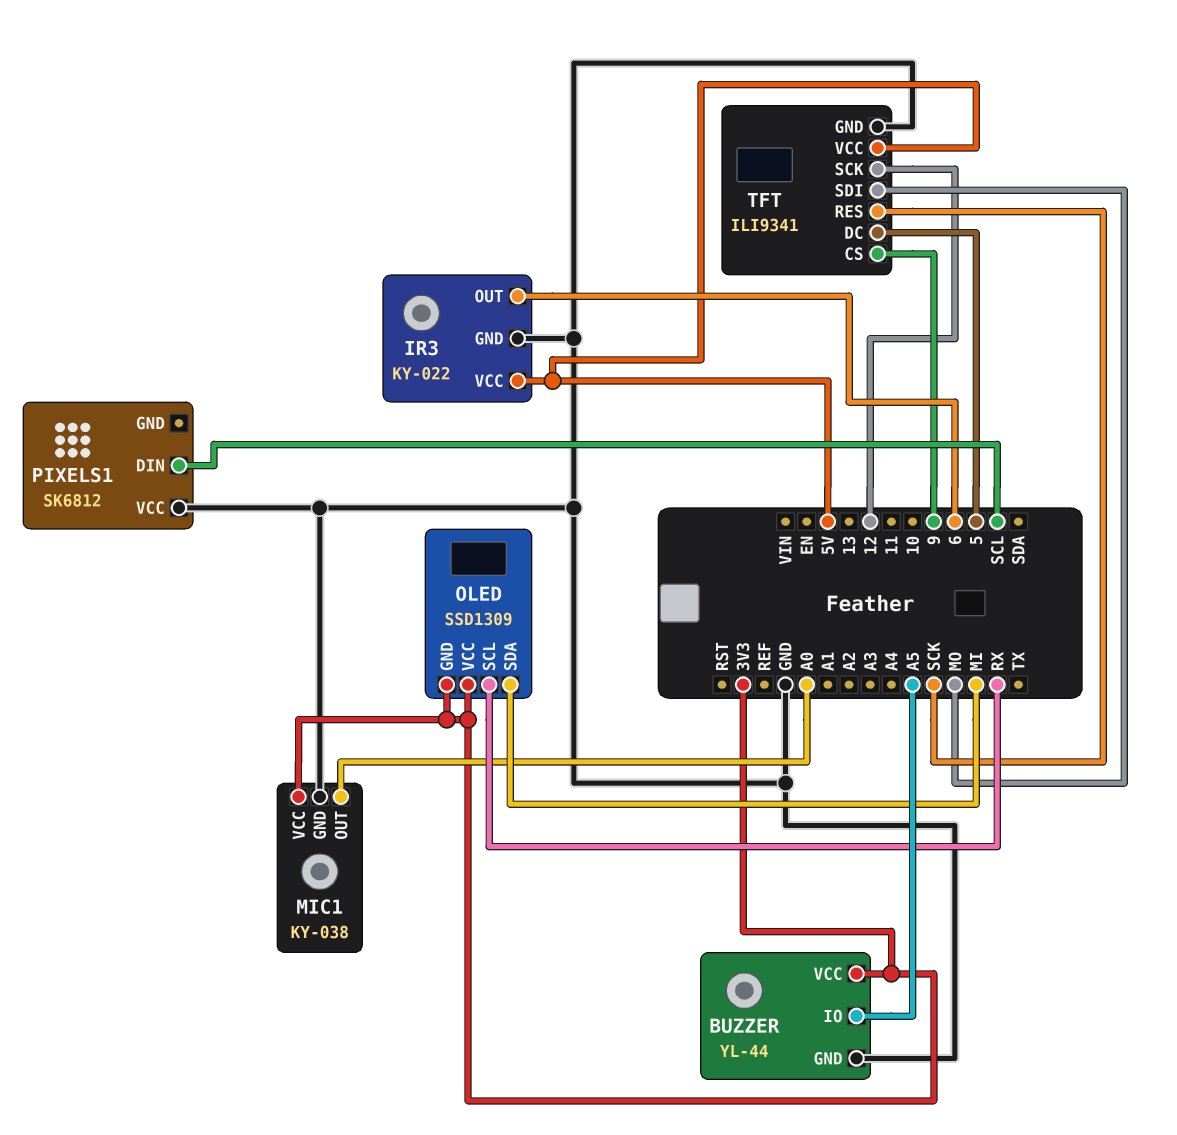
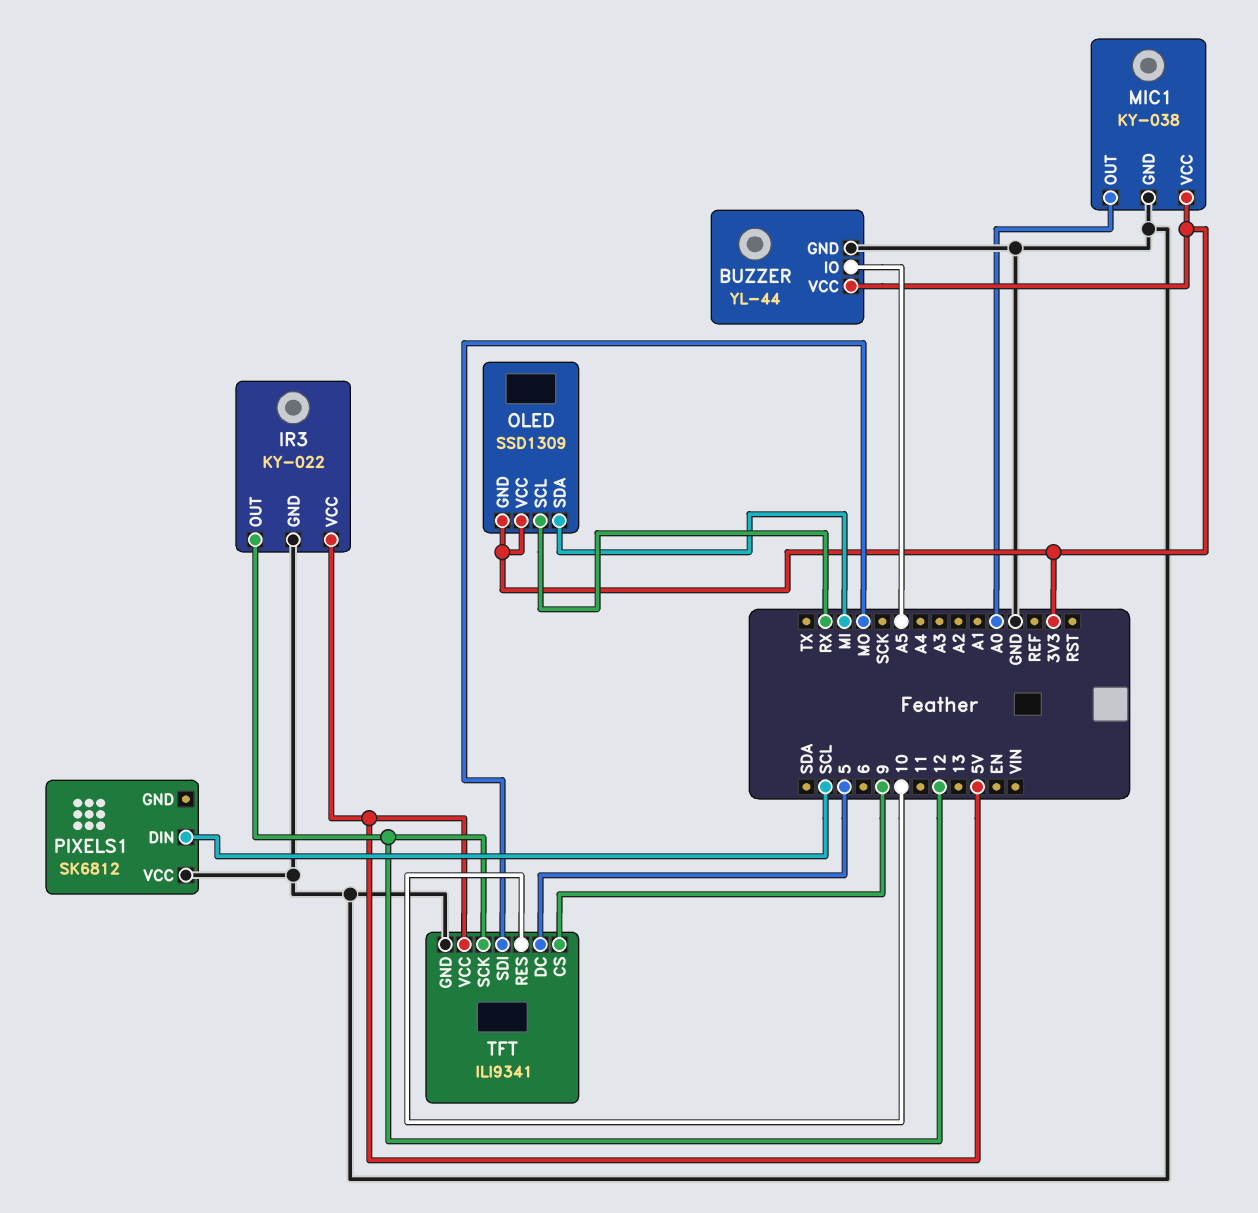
IR3 pin OUT: 6 -> 12
TFT pin RES: SCK -> 10

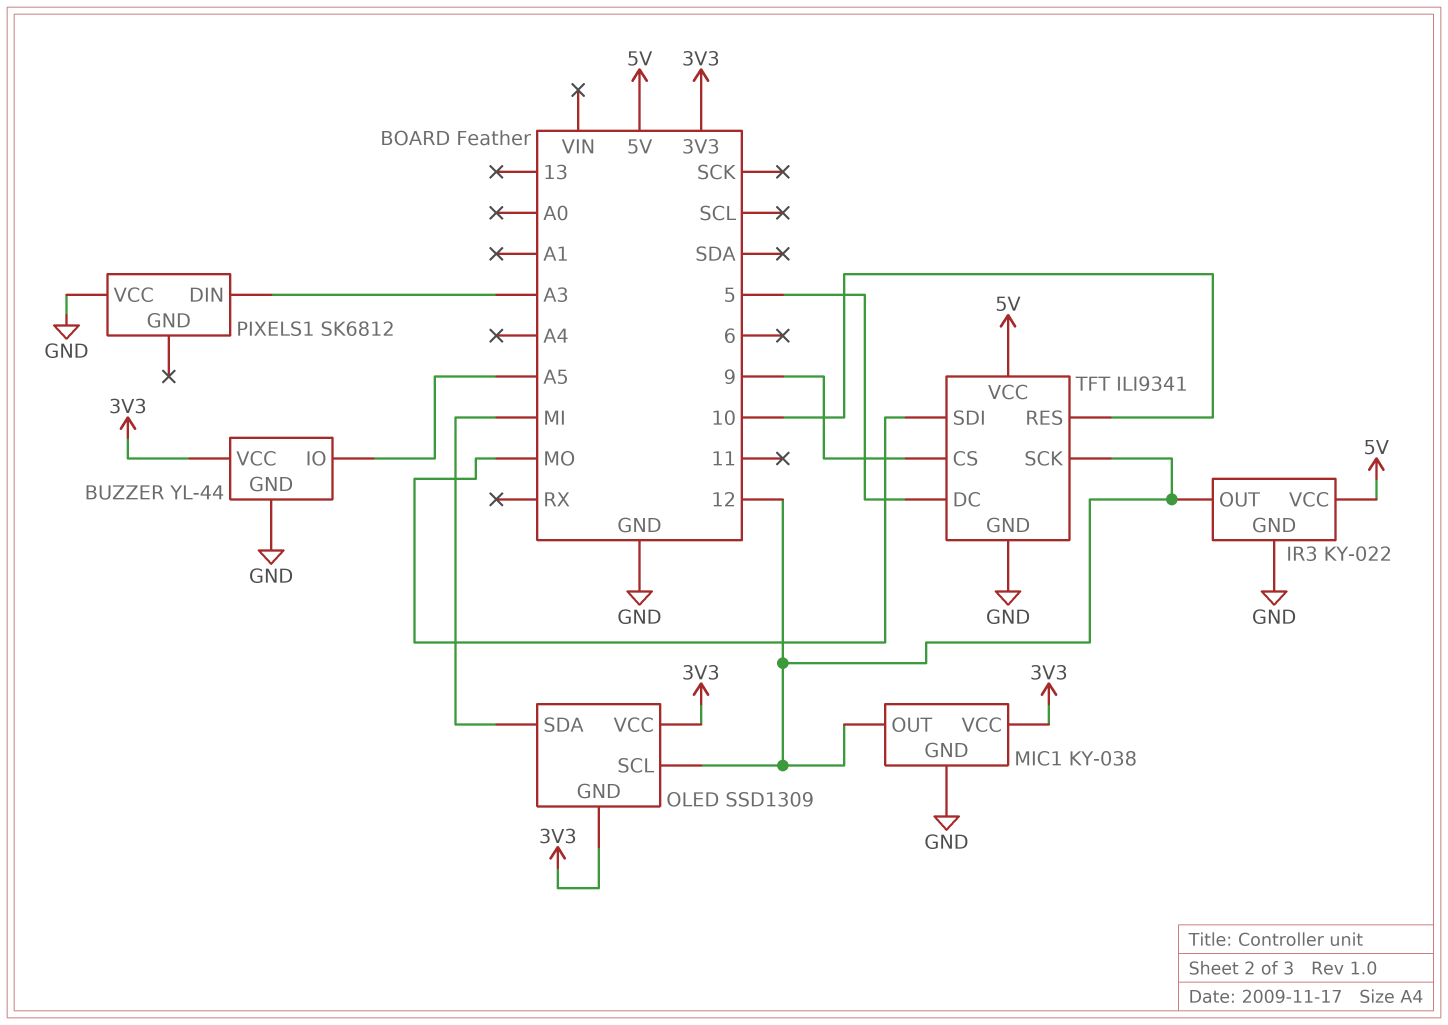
MIC1 pin OUT: A0 -> 12
OLED pin SCL: RX -> 12
PIXELS1 pin DIN: SCL -> A3

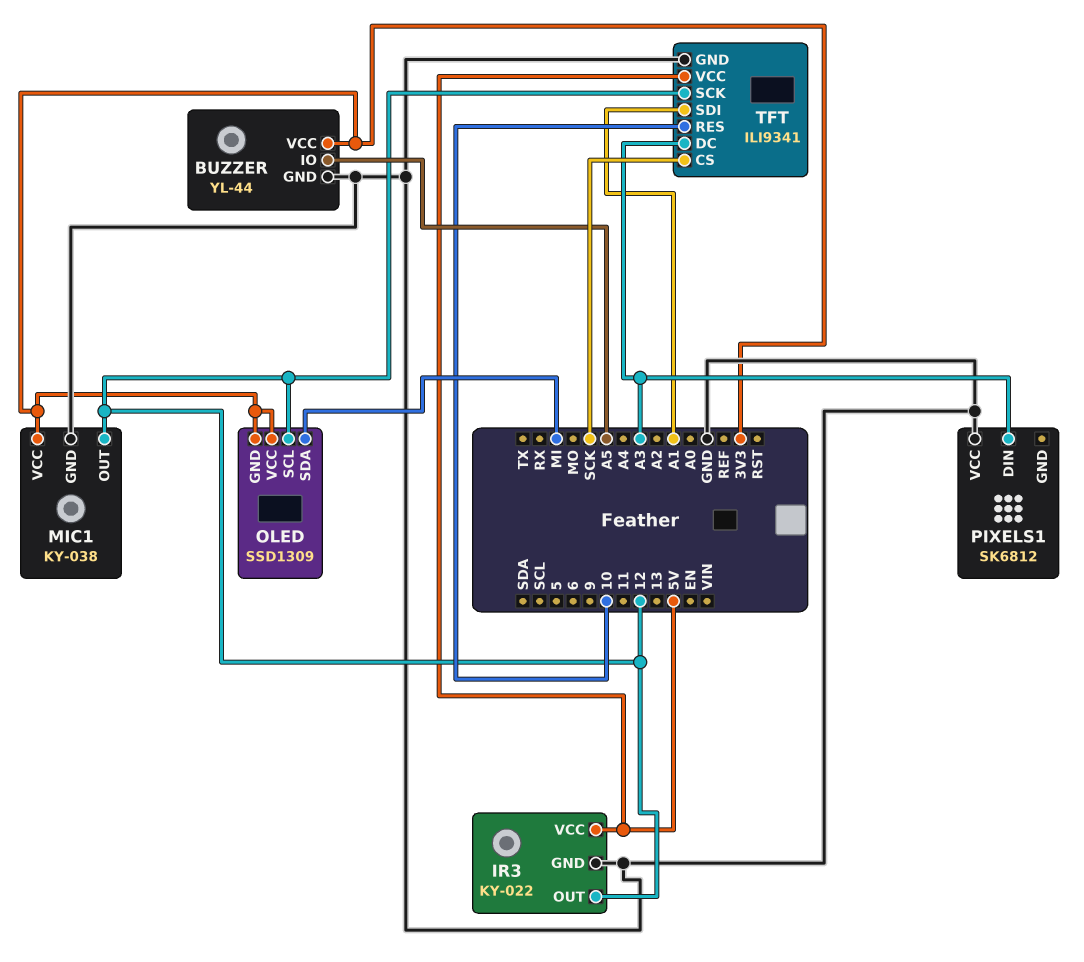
TFT pin CS: 9 -> SCK
TFT pin DC: 5 -> A3
TFT pin SDI: MO -> A1

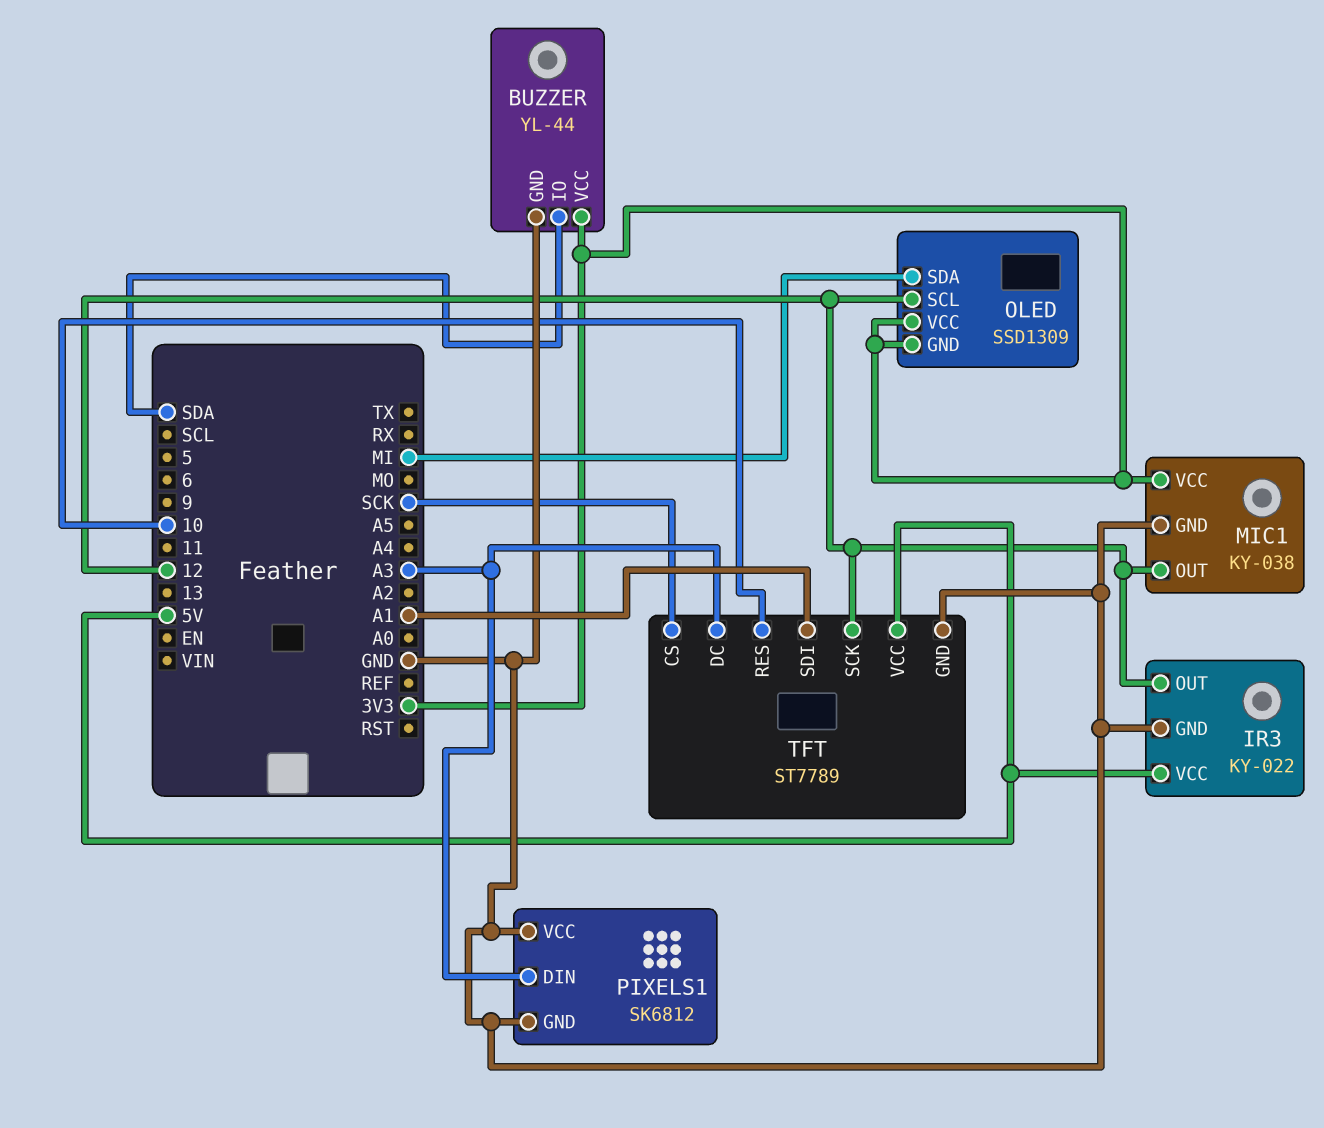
BUZZER pin IO: A5 -> SDA
PIXELS1 pin GND: none -> GND
TFT: ILI9341 -> ST7789

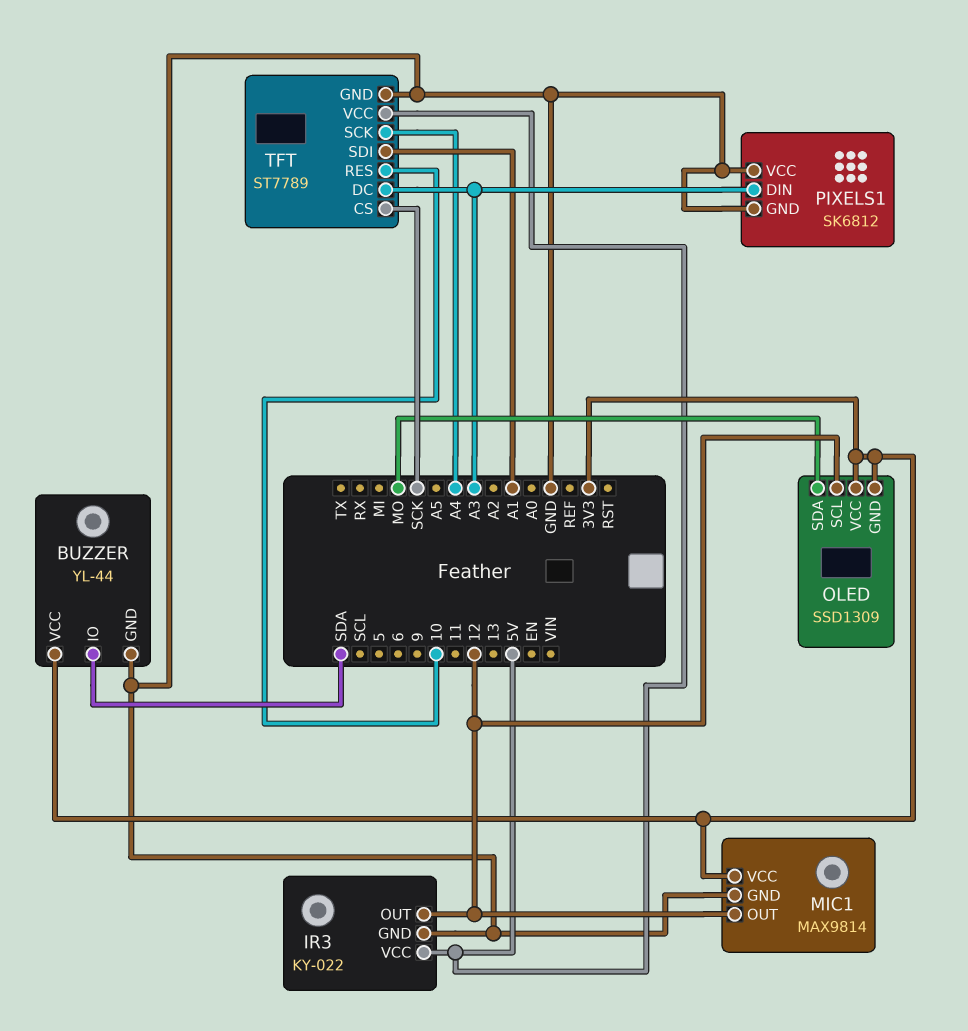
MIC1: KY-038 -> MAX9814
OLED pin SDA: MI -> MO
TFT pin SCK: 12 -> A4

